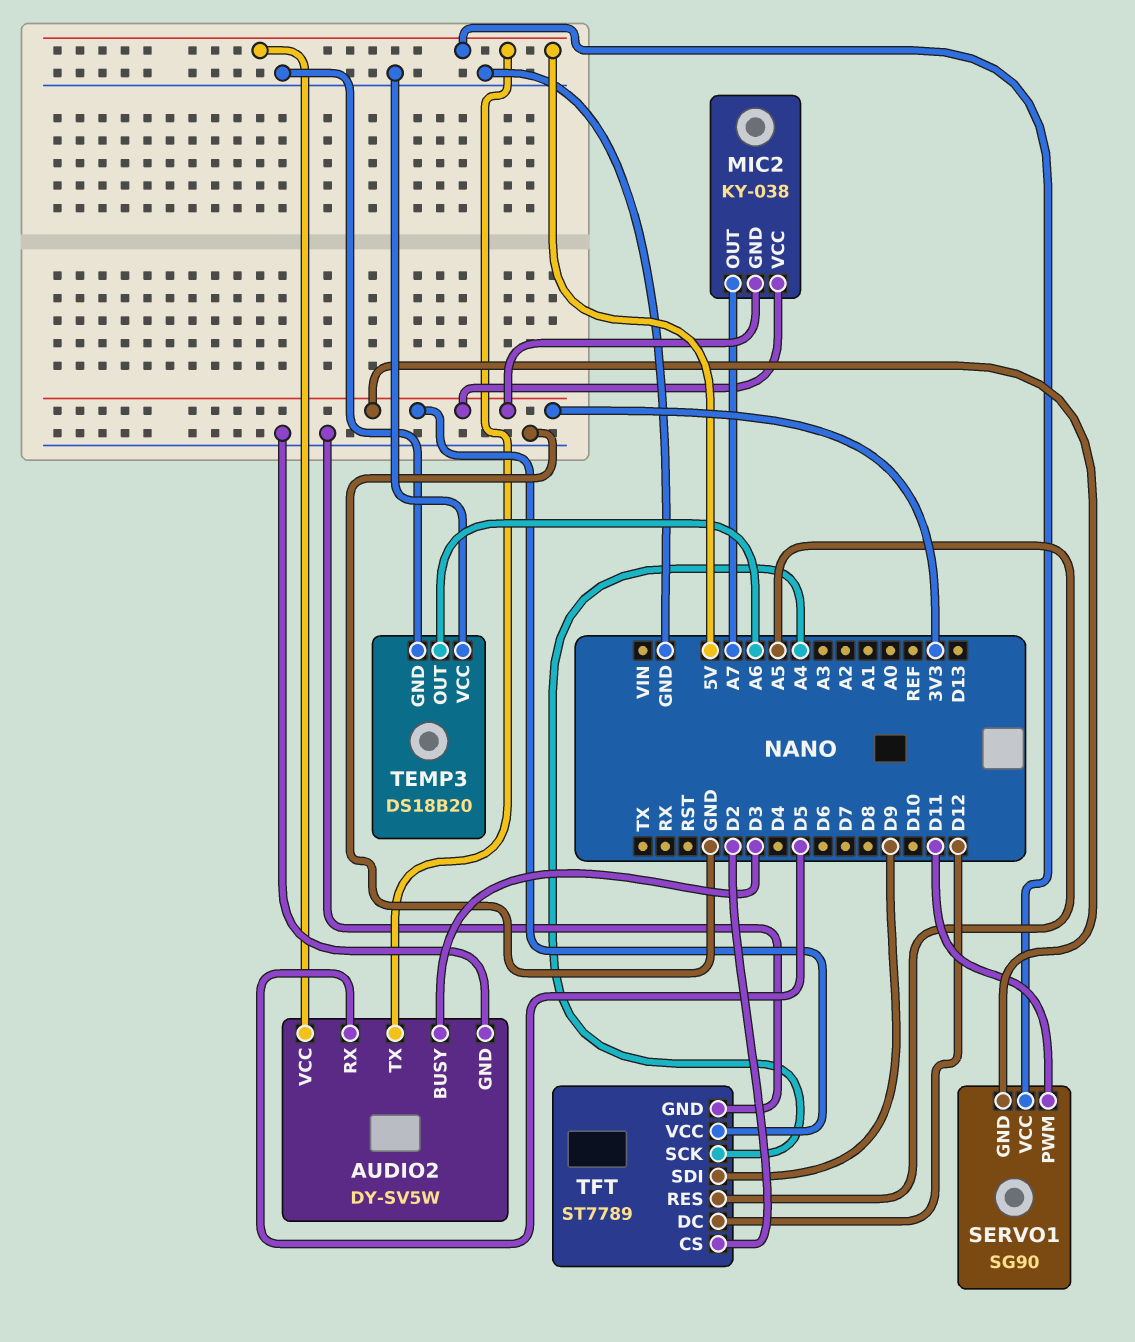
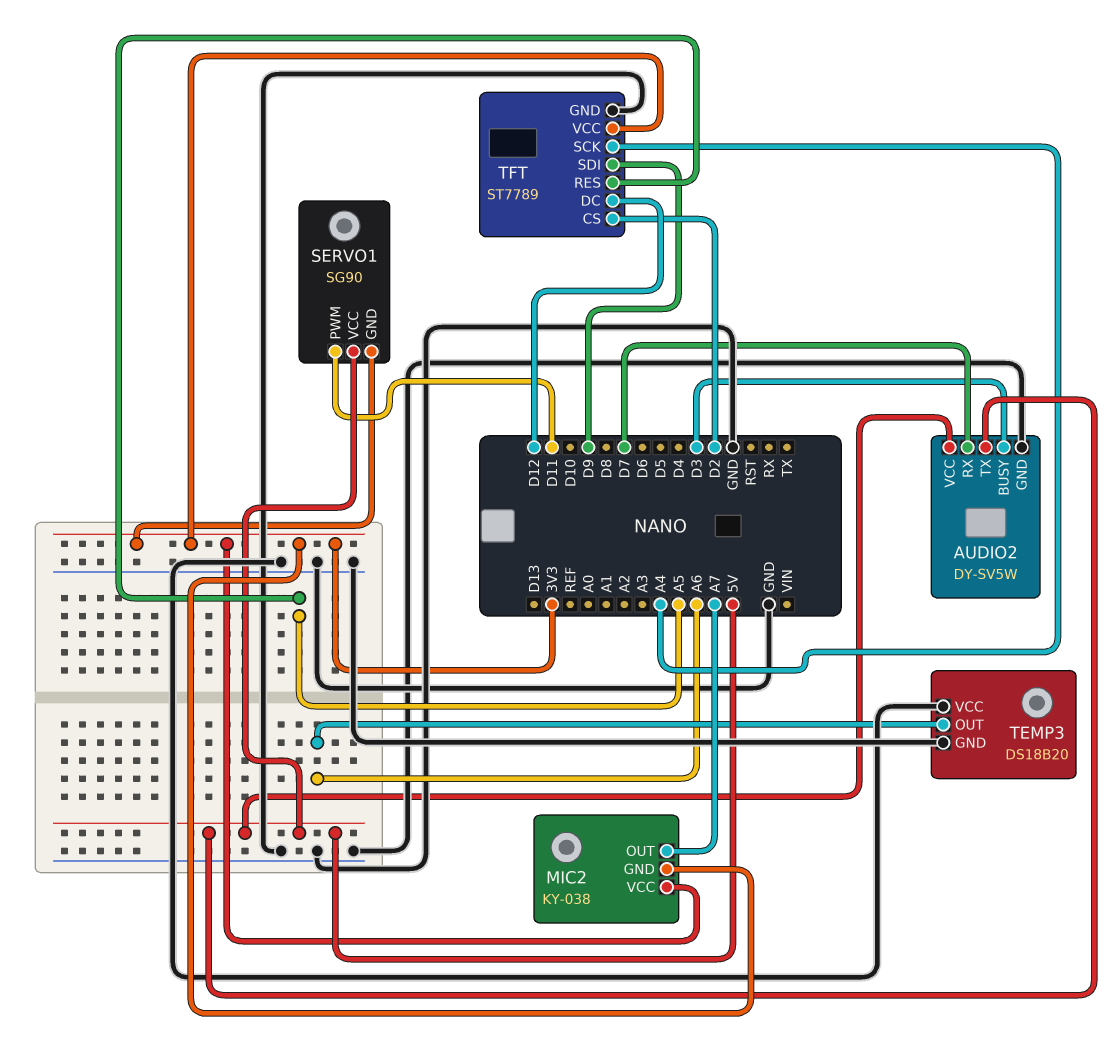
AUDIO2 pin RX: D5 -> D7

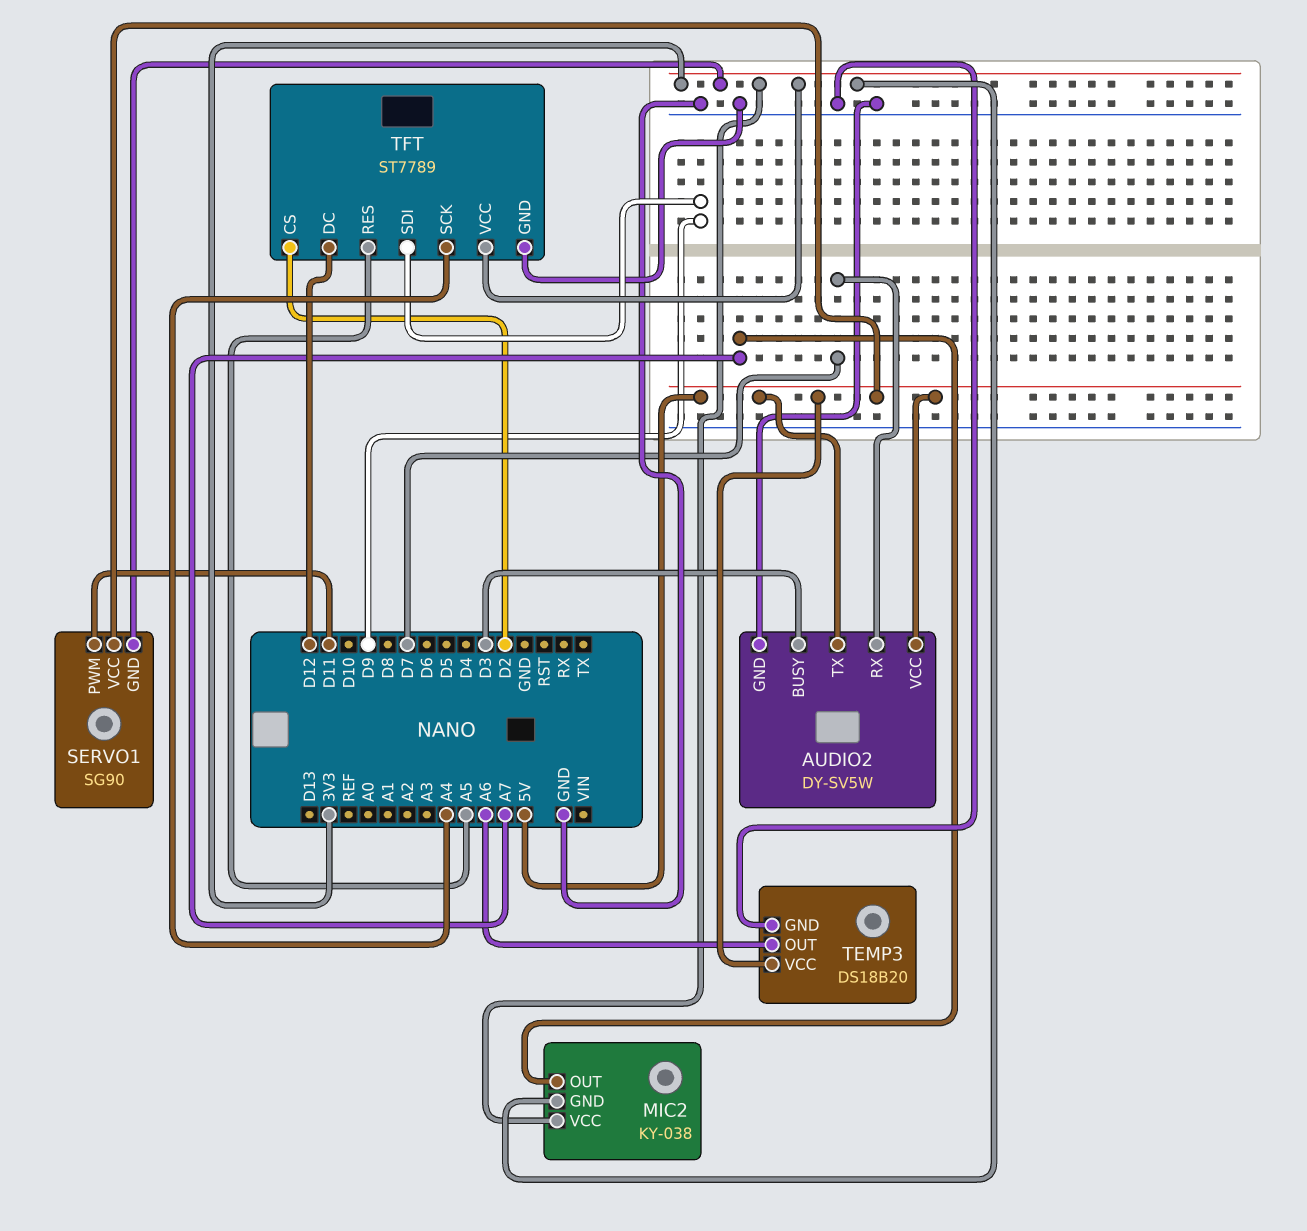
TEMP3 pin VCC: GND -> 5V

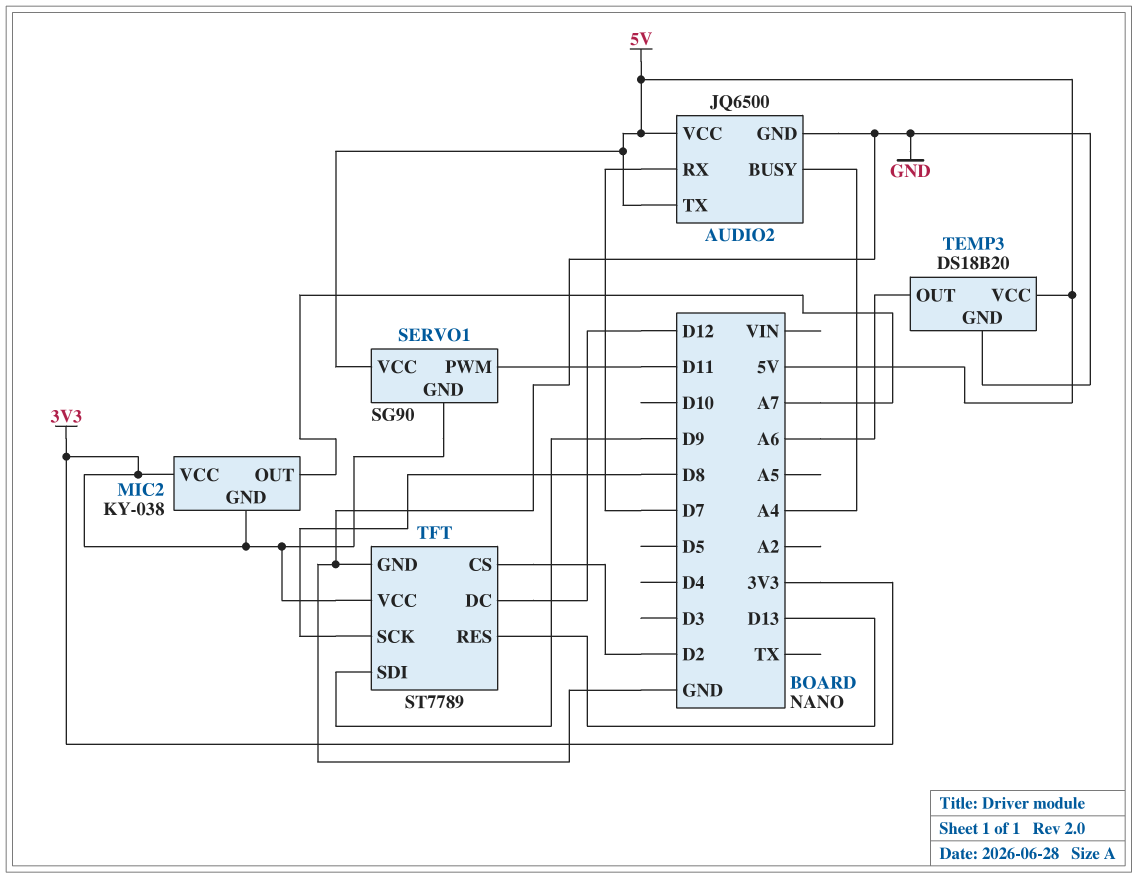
AUDIO2: DY-SV5W -> JQ6500
AUDIO2 pin BUSY: D3 -> A4
TFT pin RES: A5 -> D13
TFT pin SCK: A4 -> D8

